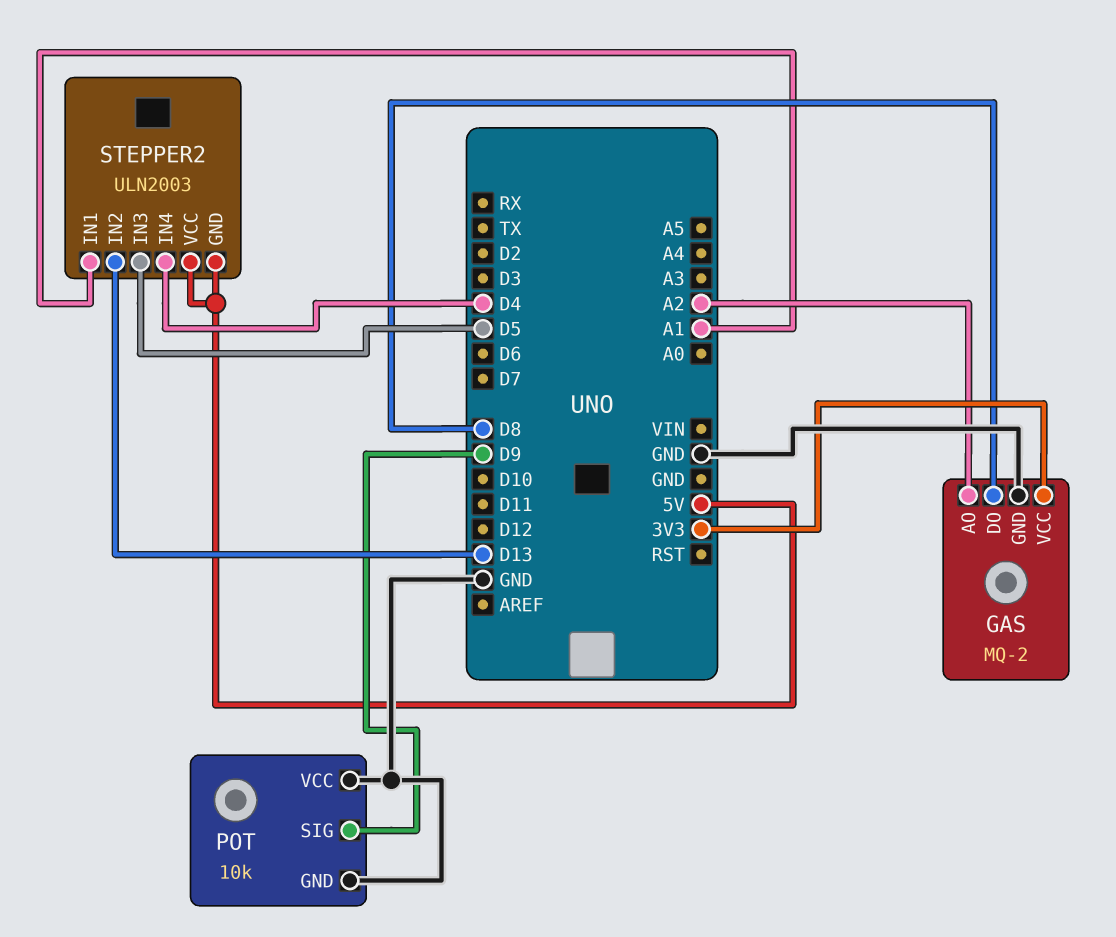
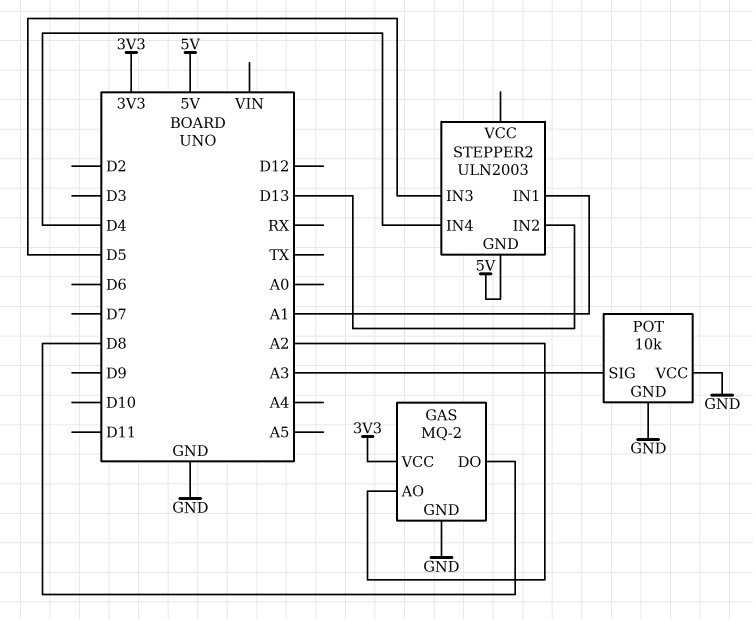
POT pin SIG: D9 -> A3
STEPPER2 pin VCC: 5V -> none

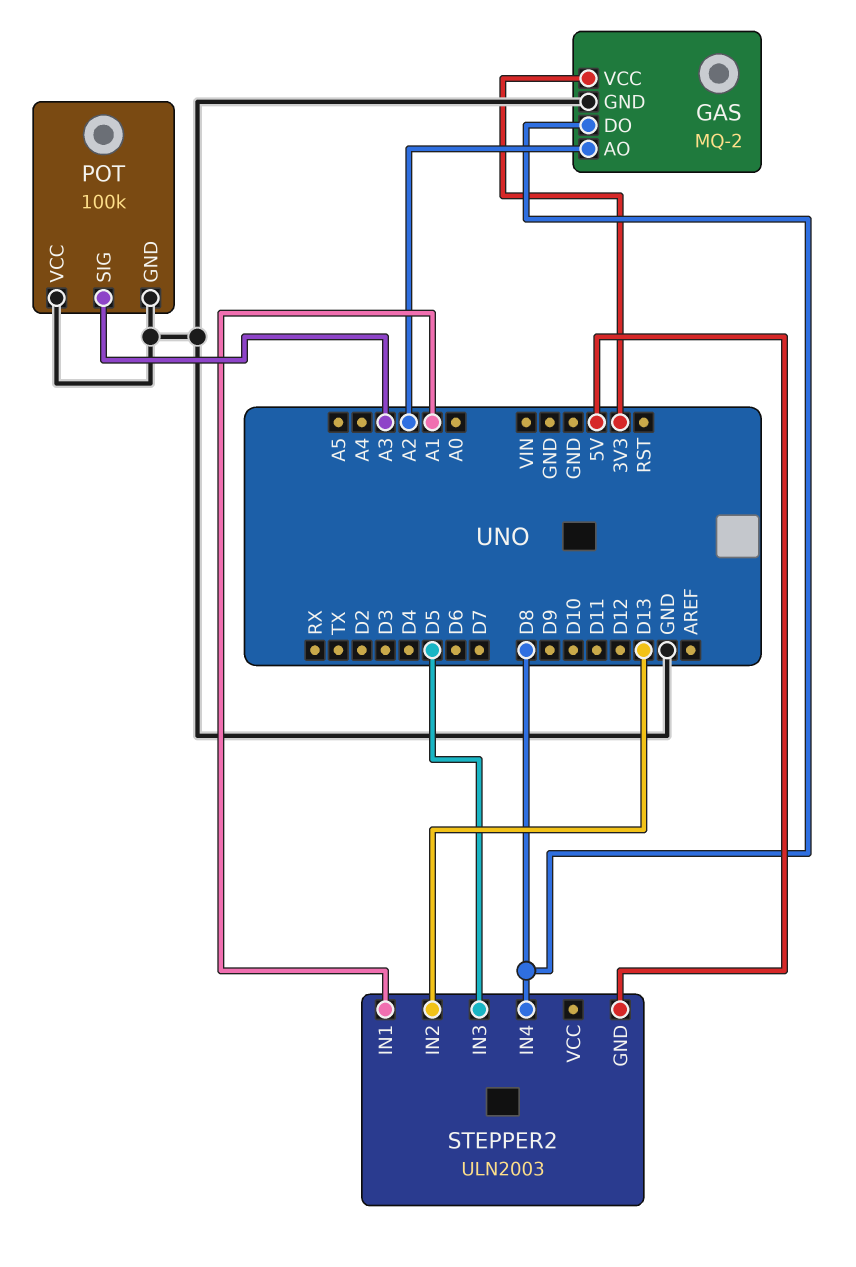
POT: 10k -> 100k
STEPPER2 pin IN4: D4 -> D8

